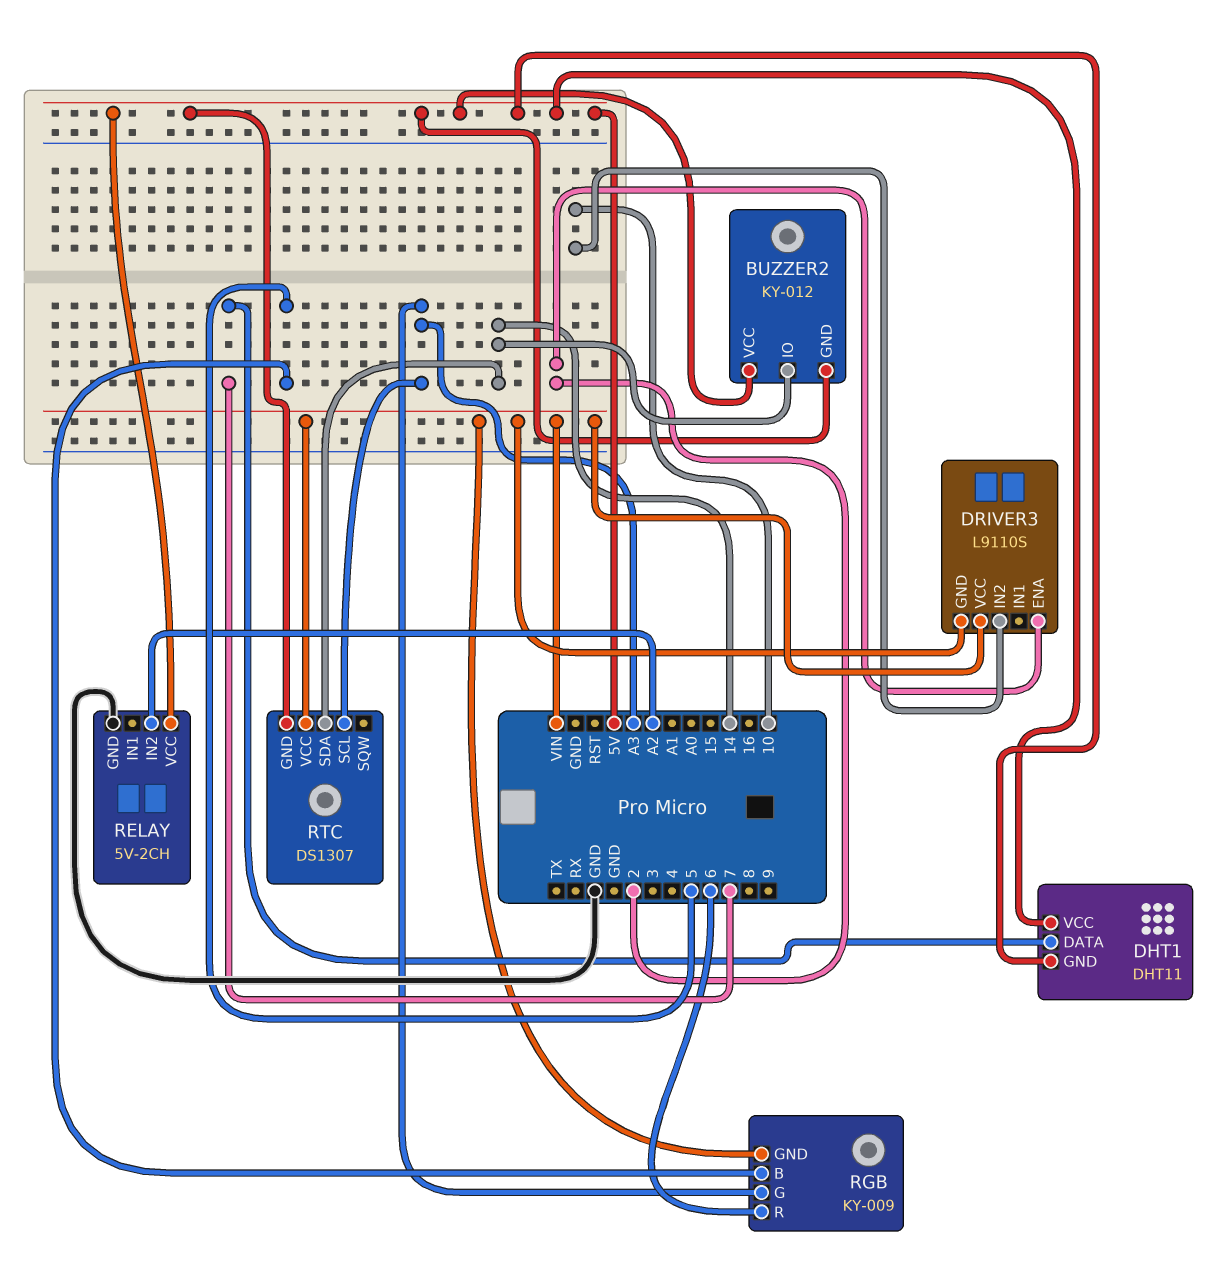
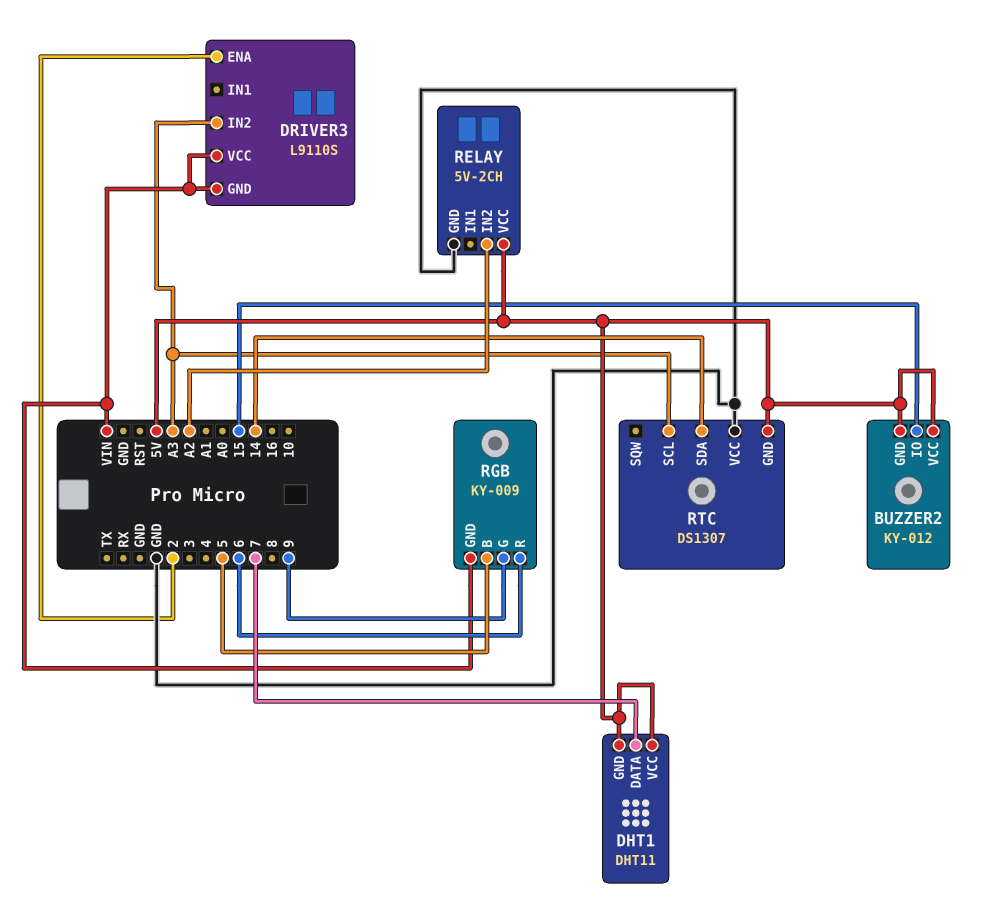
BUZZER2 pin IO: 14 -> 15
DRIVER3 pin IN2: 10 -> A3
RGB pin G: A3 -> 9
RTC pin VCC: VIN -> GND

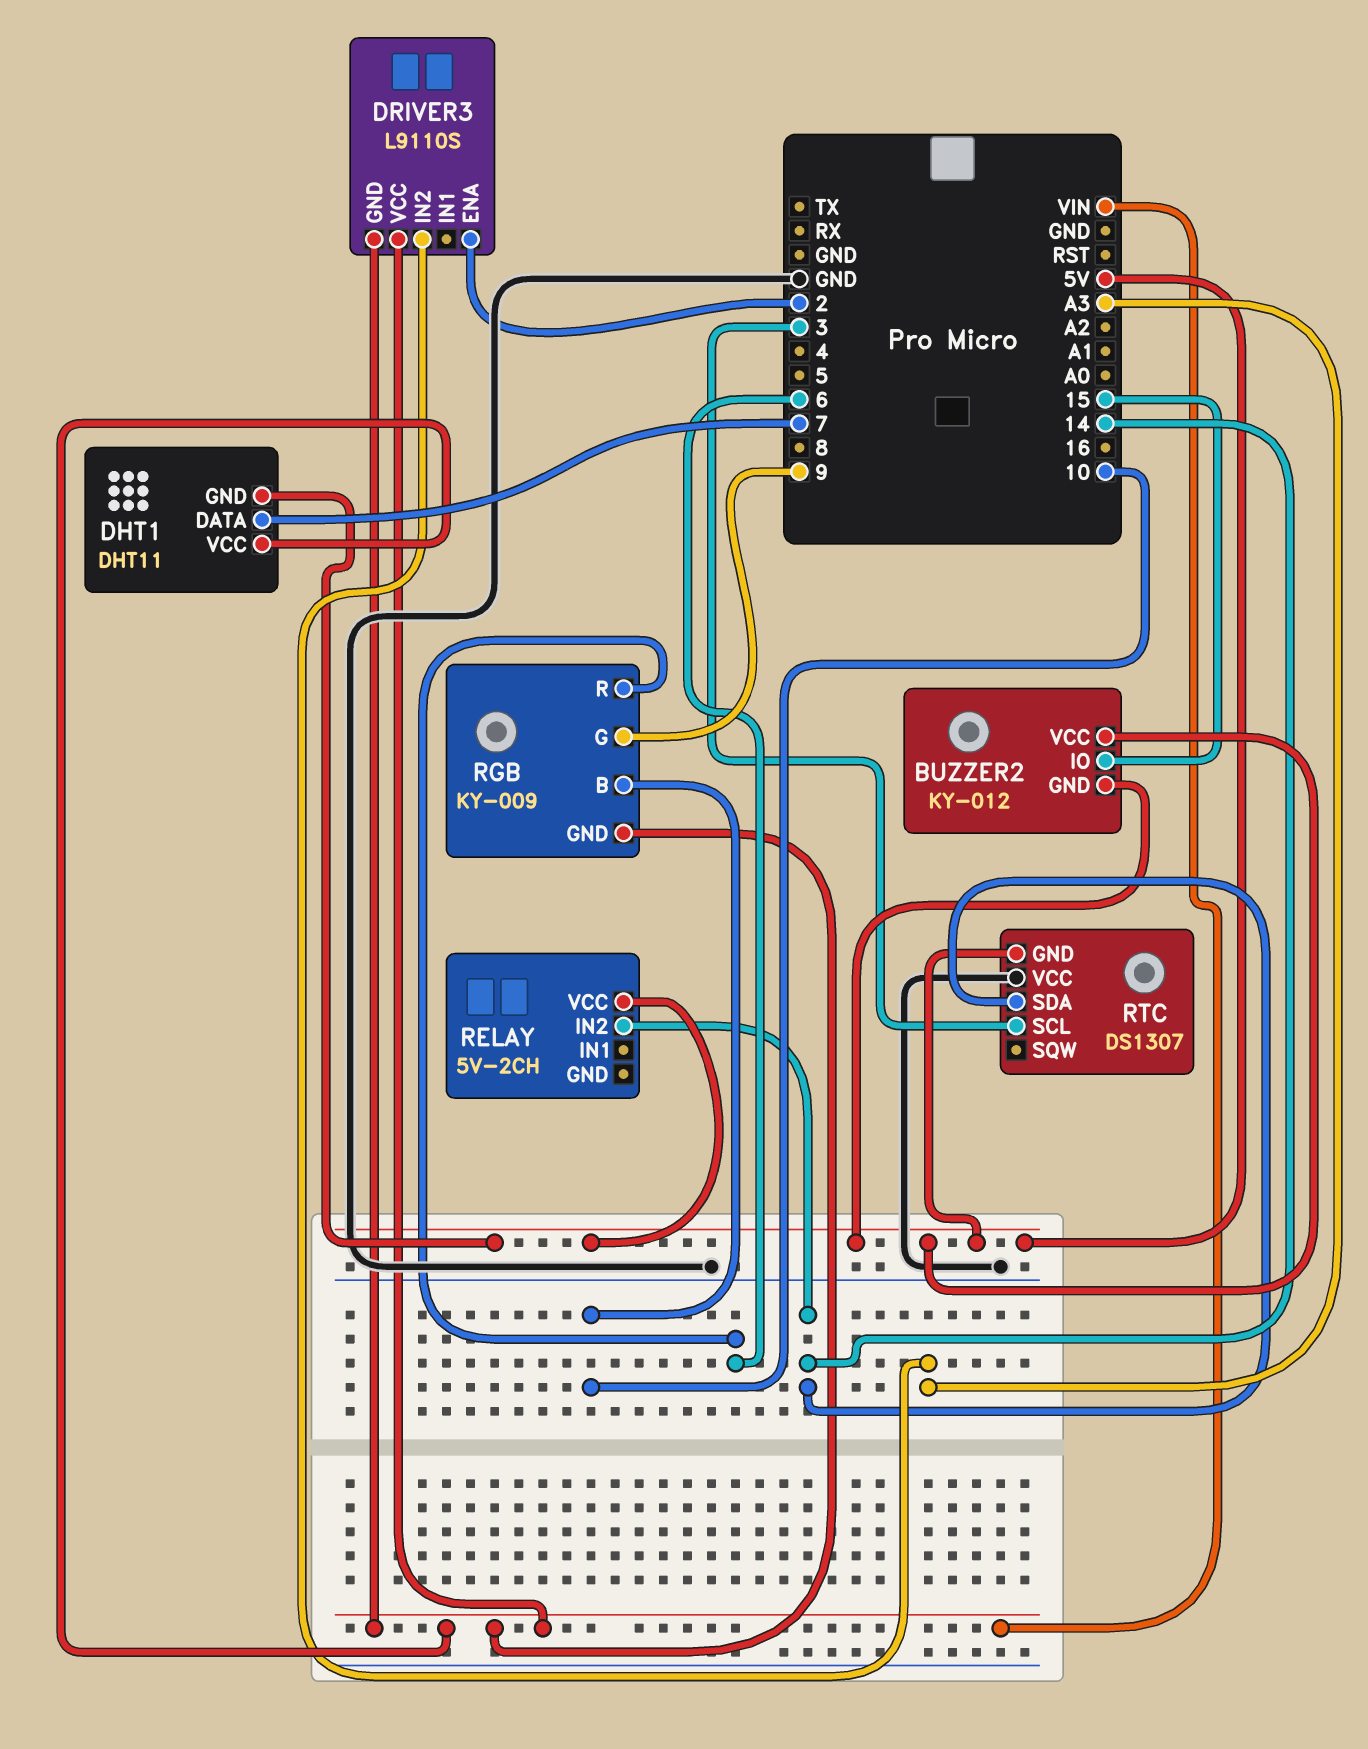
DHT1 pin VCC: 5V -> VIN
RELAY pin GND: GND -> none
RELAY pin IN2: A2 -> 14
RGB pin B: 5 -> 10
RTC pin SCL: A3 -> 3

